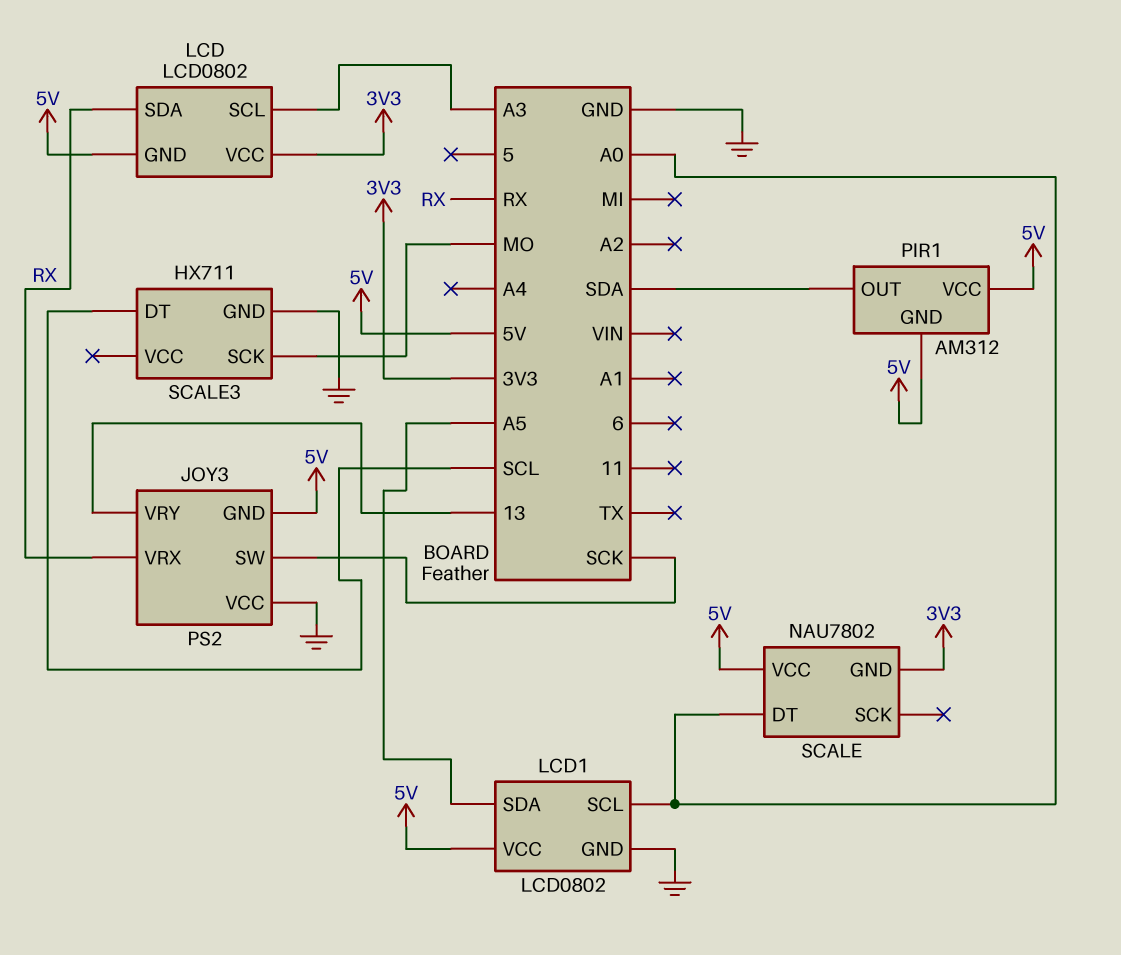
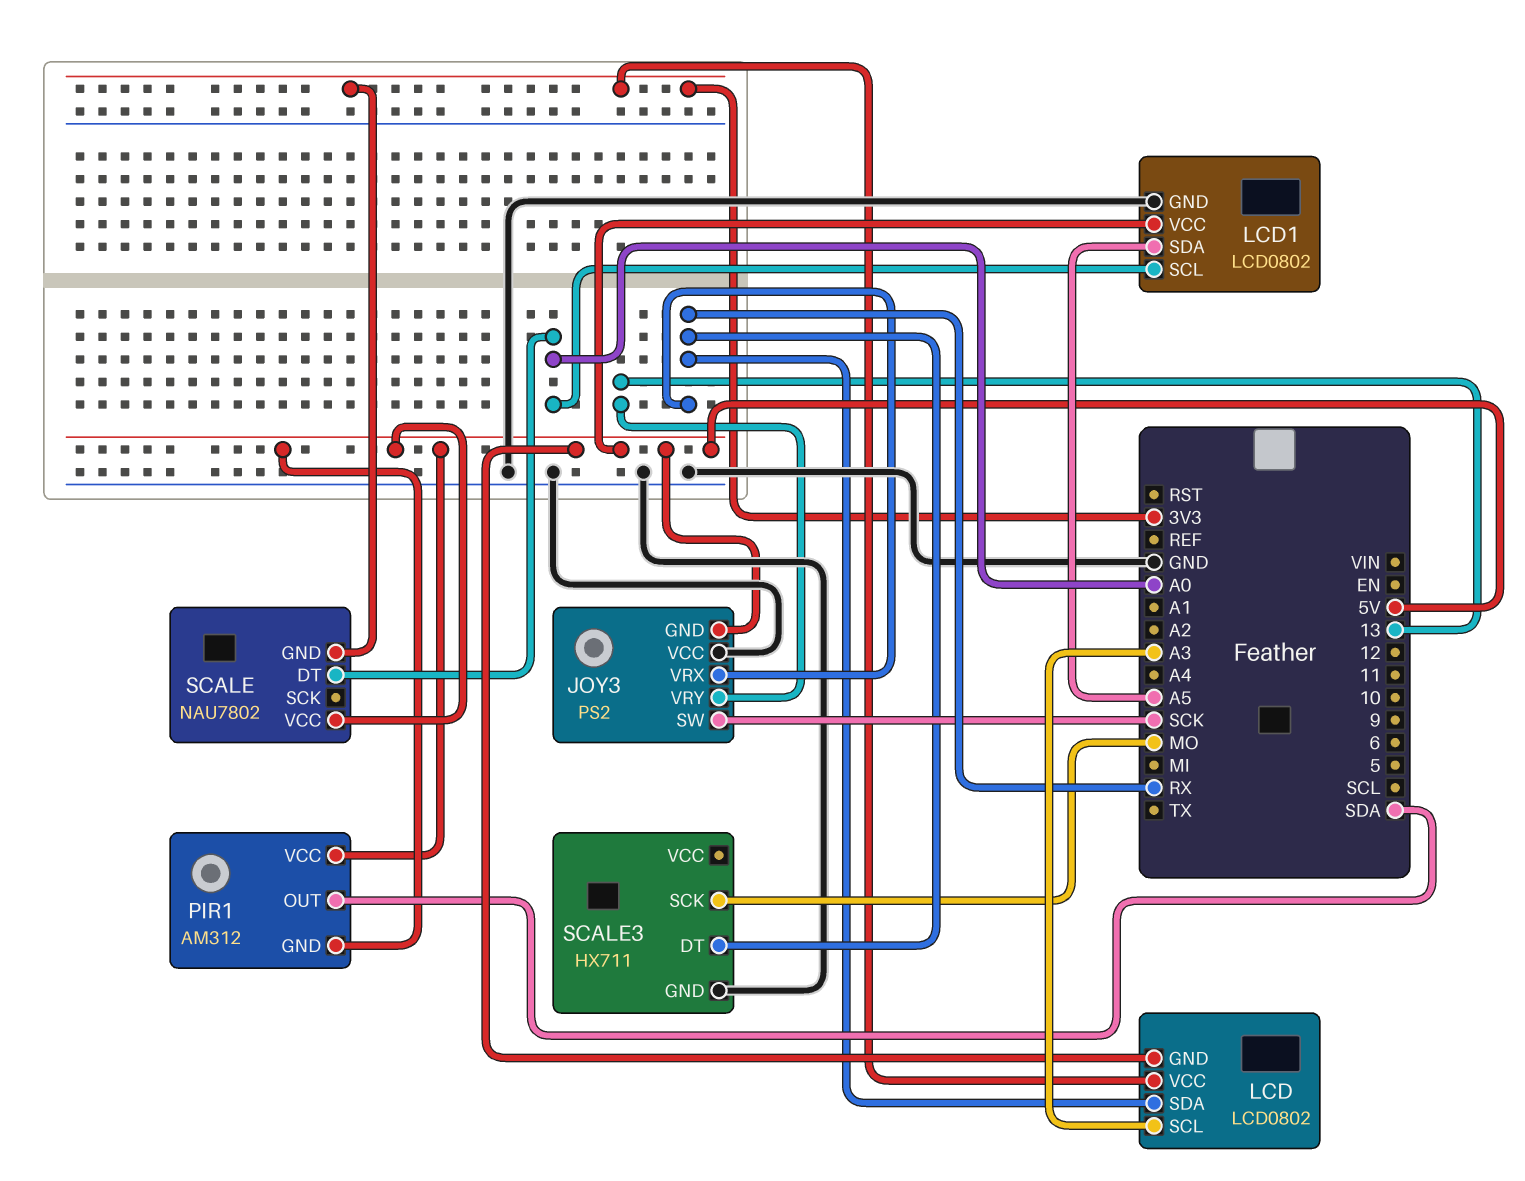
SCALE3 pin DT: SCL -> RX

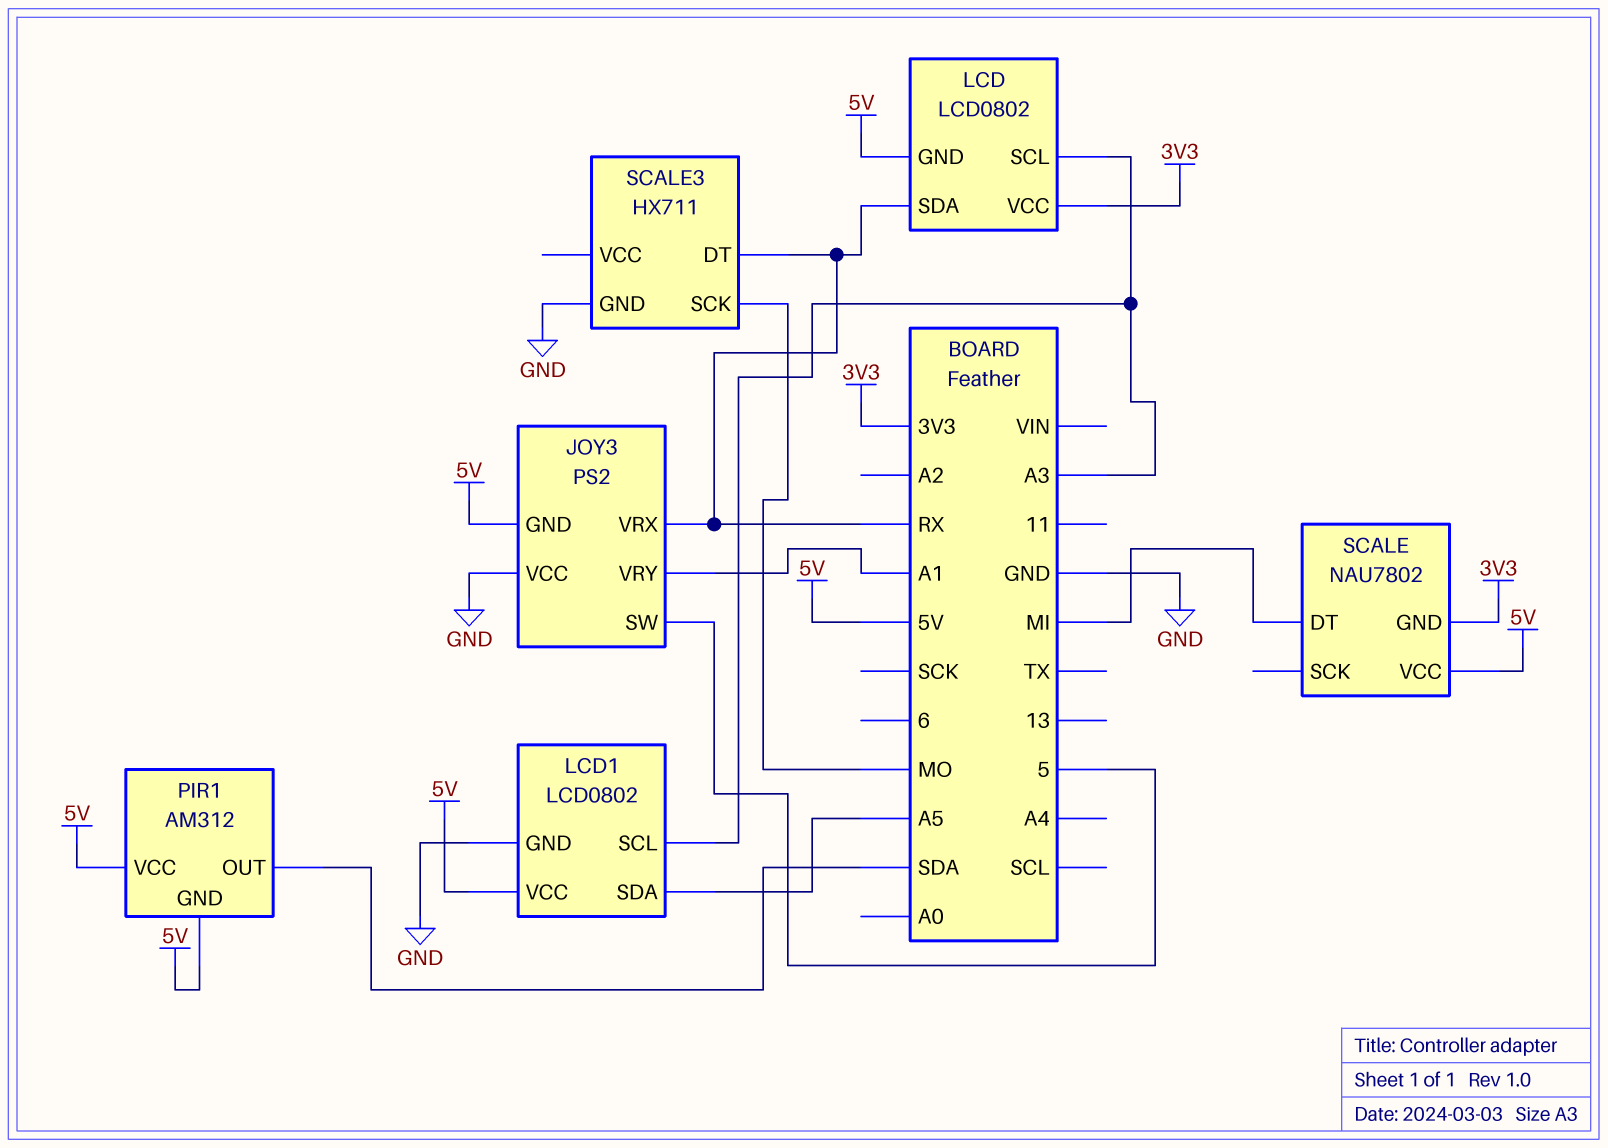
JOY3 pin SW: SCK -> 5
JOY3 pin VRY: 13 -> A1
LCD1 pin SCL: A0 -> A3
SCALE pin DT: A0 -> MI

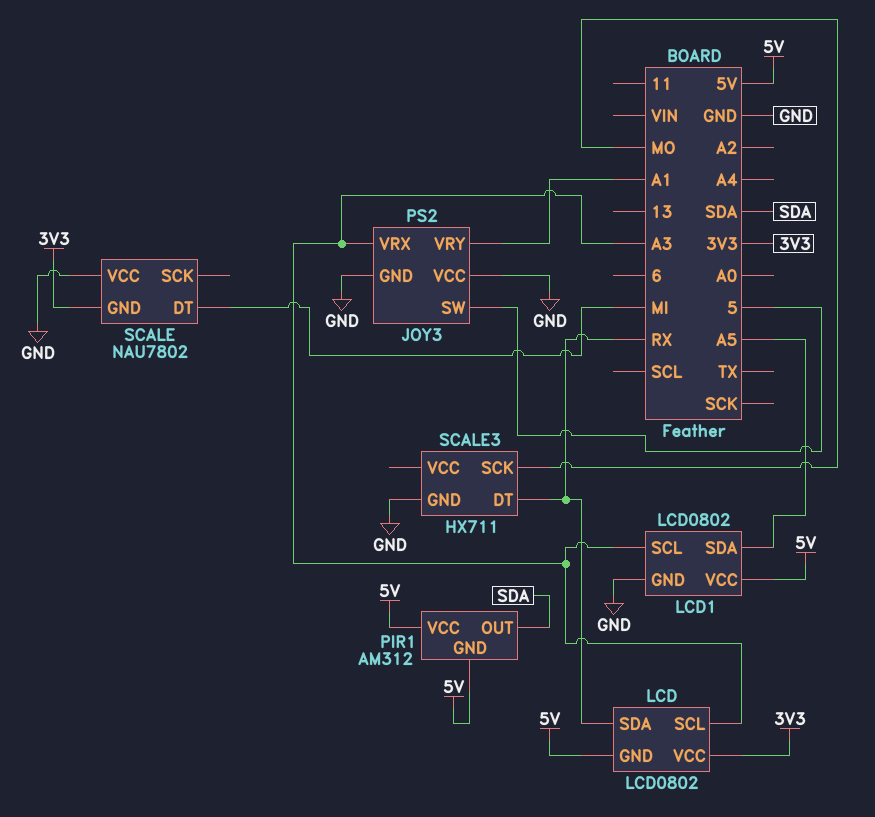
JOY3 pin GND: 5V -> GND
JOY3 pin VRX: RX -> A3
SCALE pin VCC: 5V -> GND

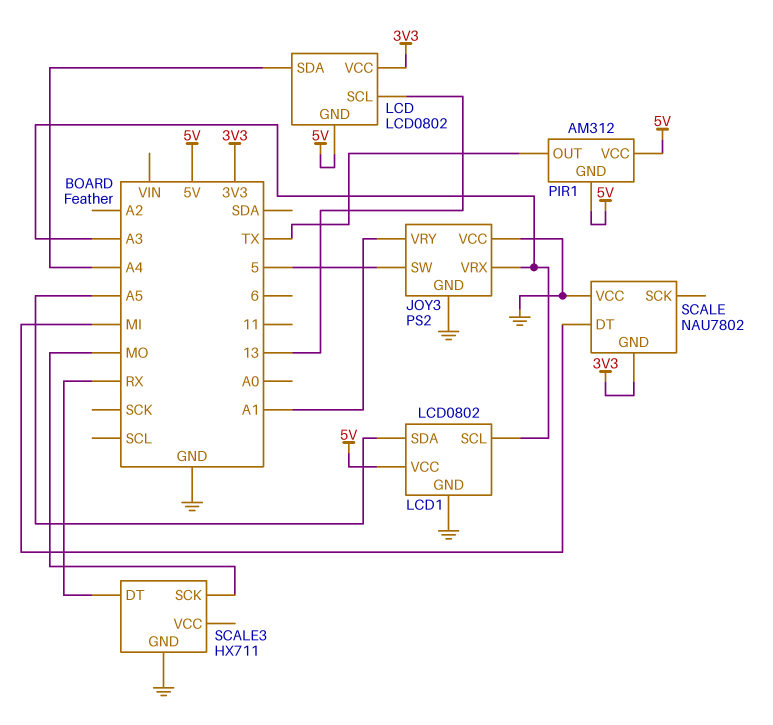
LCD pin SCL: A3 -> 13
LCD pin SDA: RX -> A4
PIR1 pin OUT: SDA -> TX

